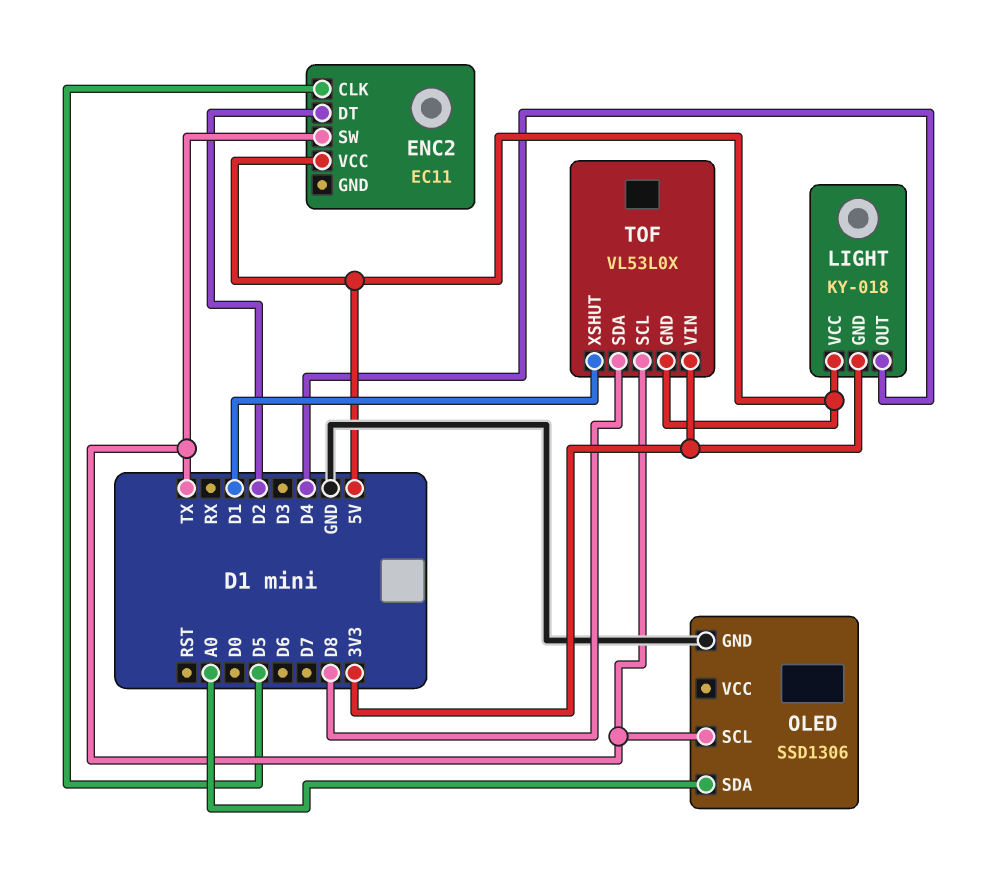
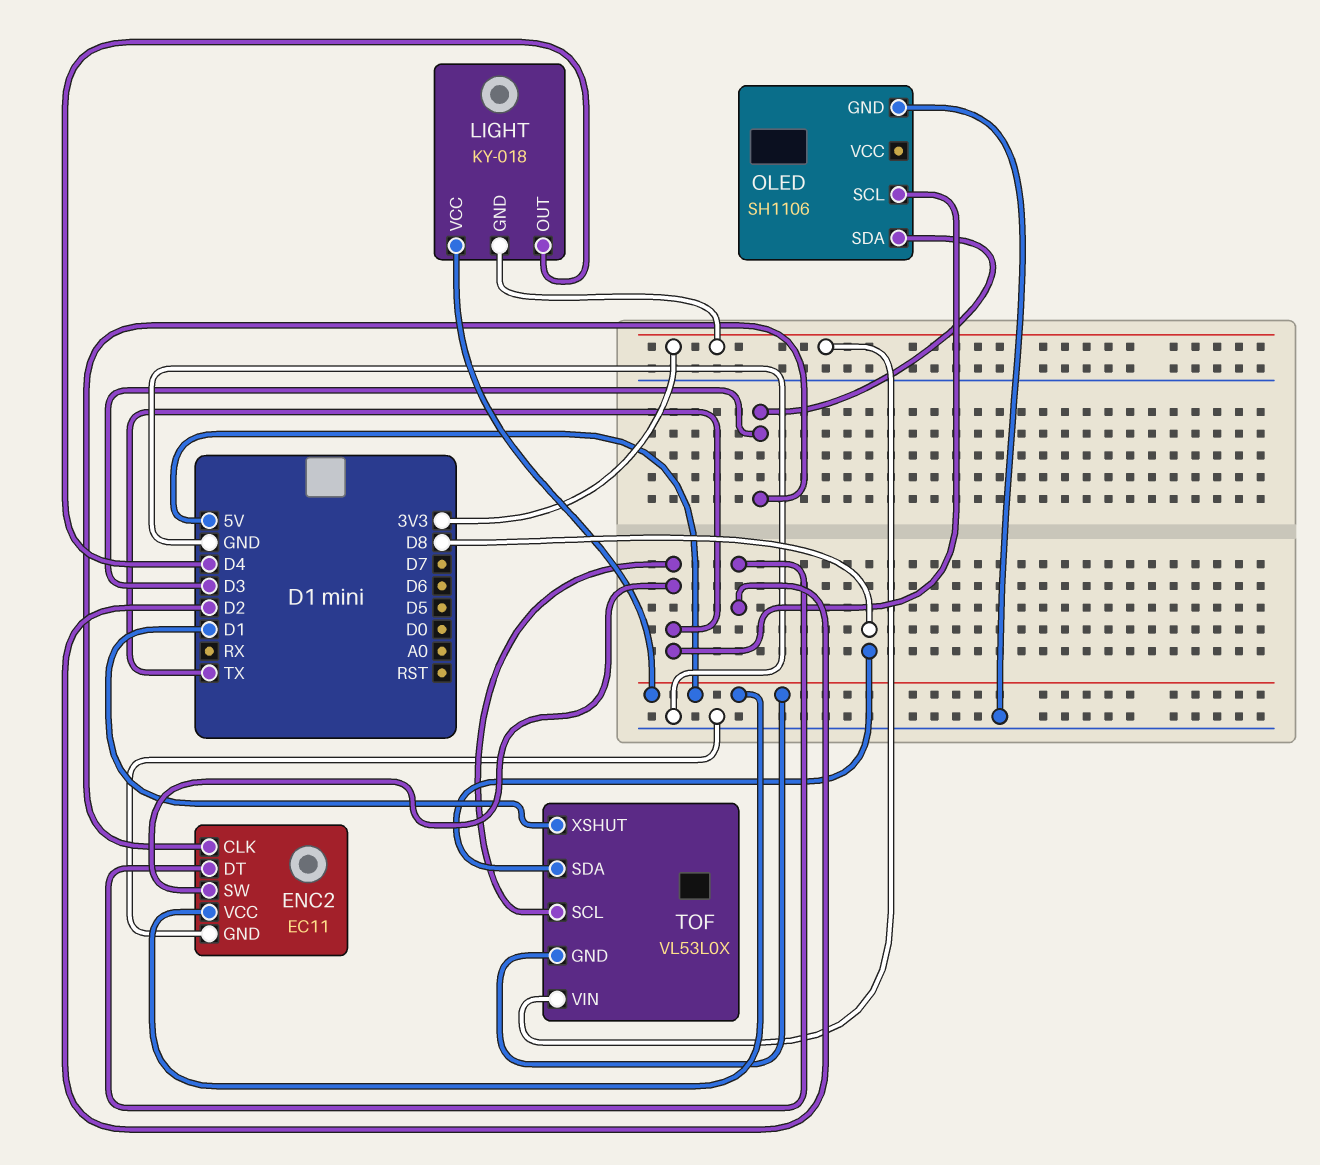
ENC2 pin CLK: D5 -> D3
ENC2 pin GND: none -> GND
OLED: SSD1306 -> SH1106
OLED pin SDA: A0 -> D3

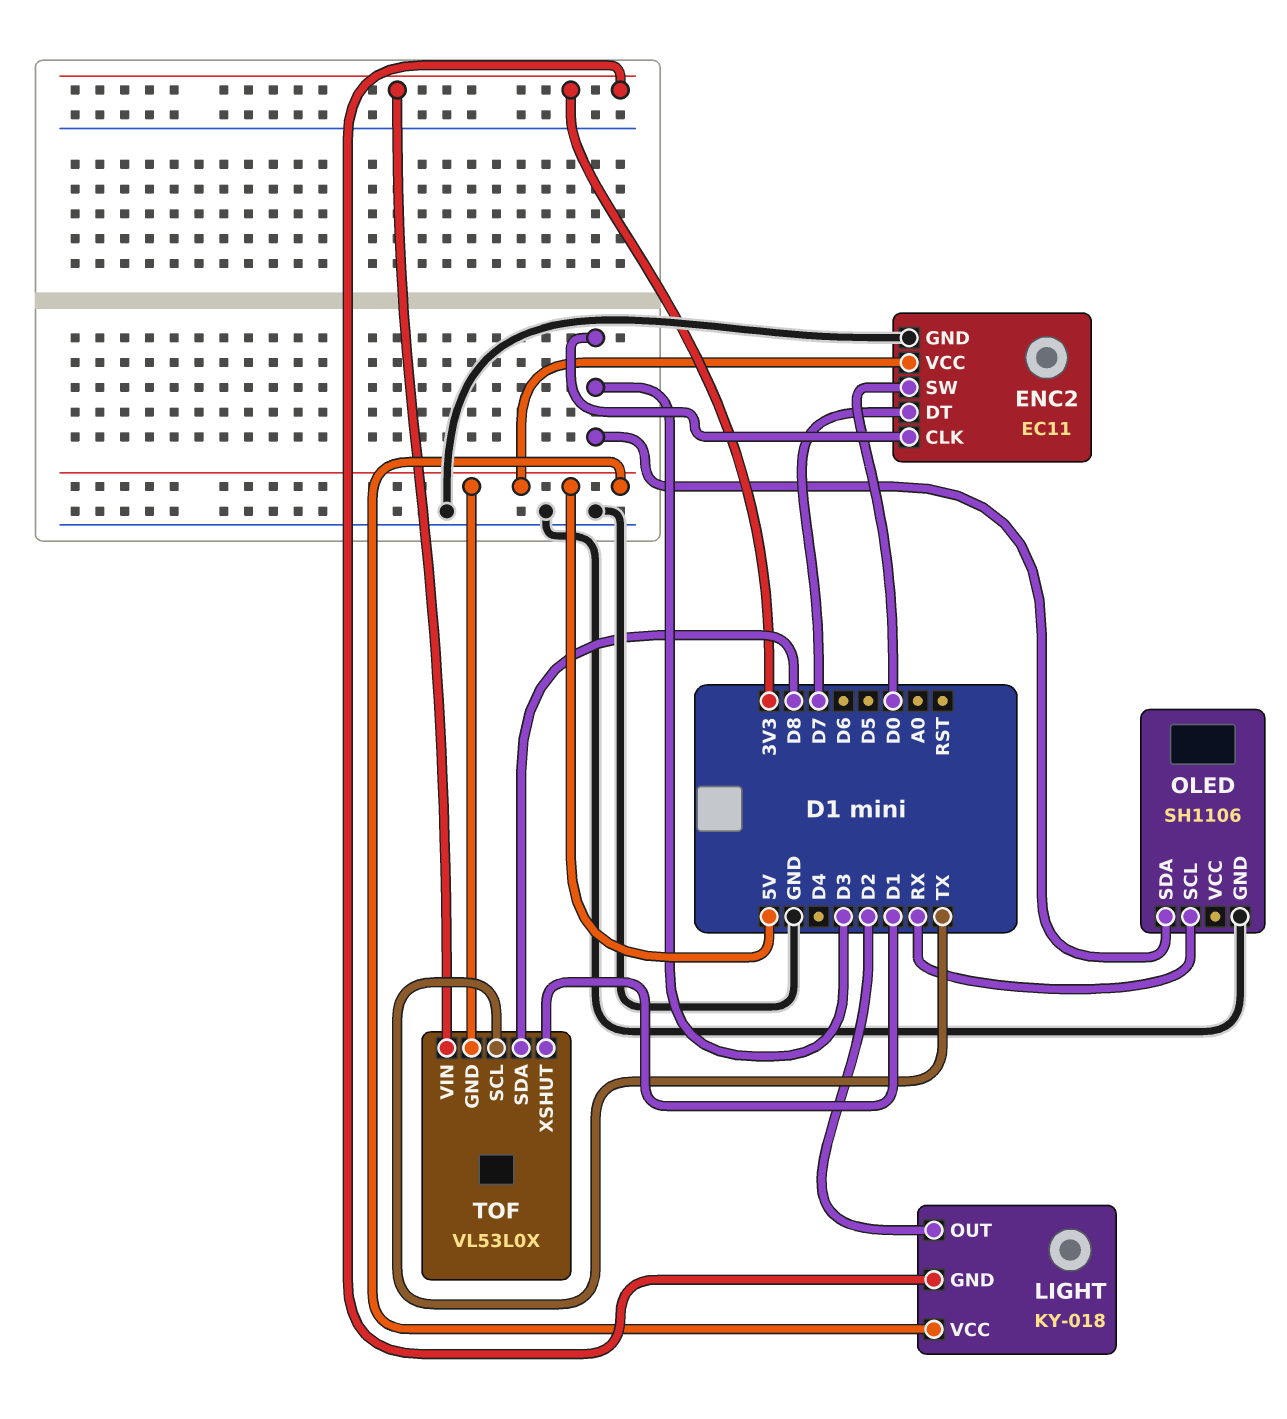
ENC2 pin DT: D2 -> D7
ENC2 pin SW: TX -> D0
LIGHT pin OUT: D4 -> D2
OLED pin SCL: TX -> RX

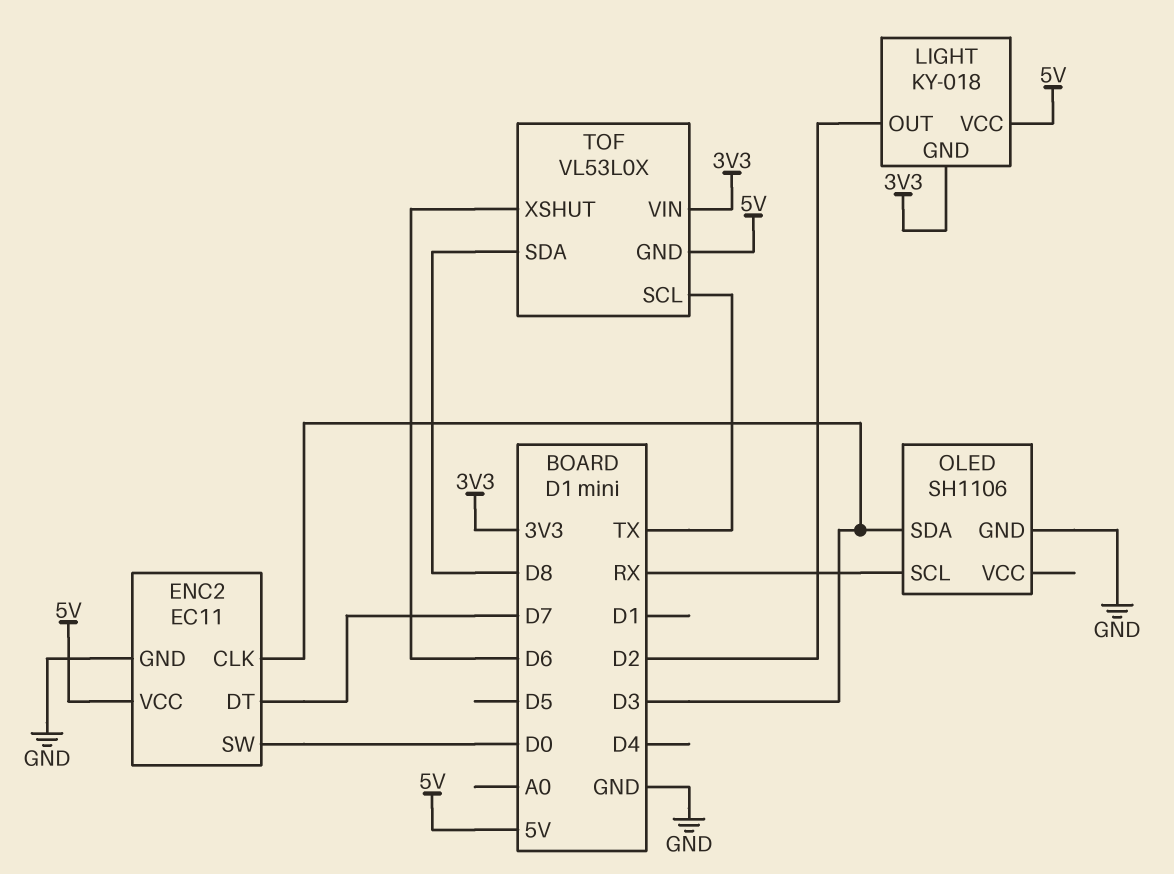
TOF pin XSHUT: D1 -> D6

